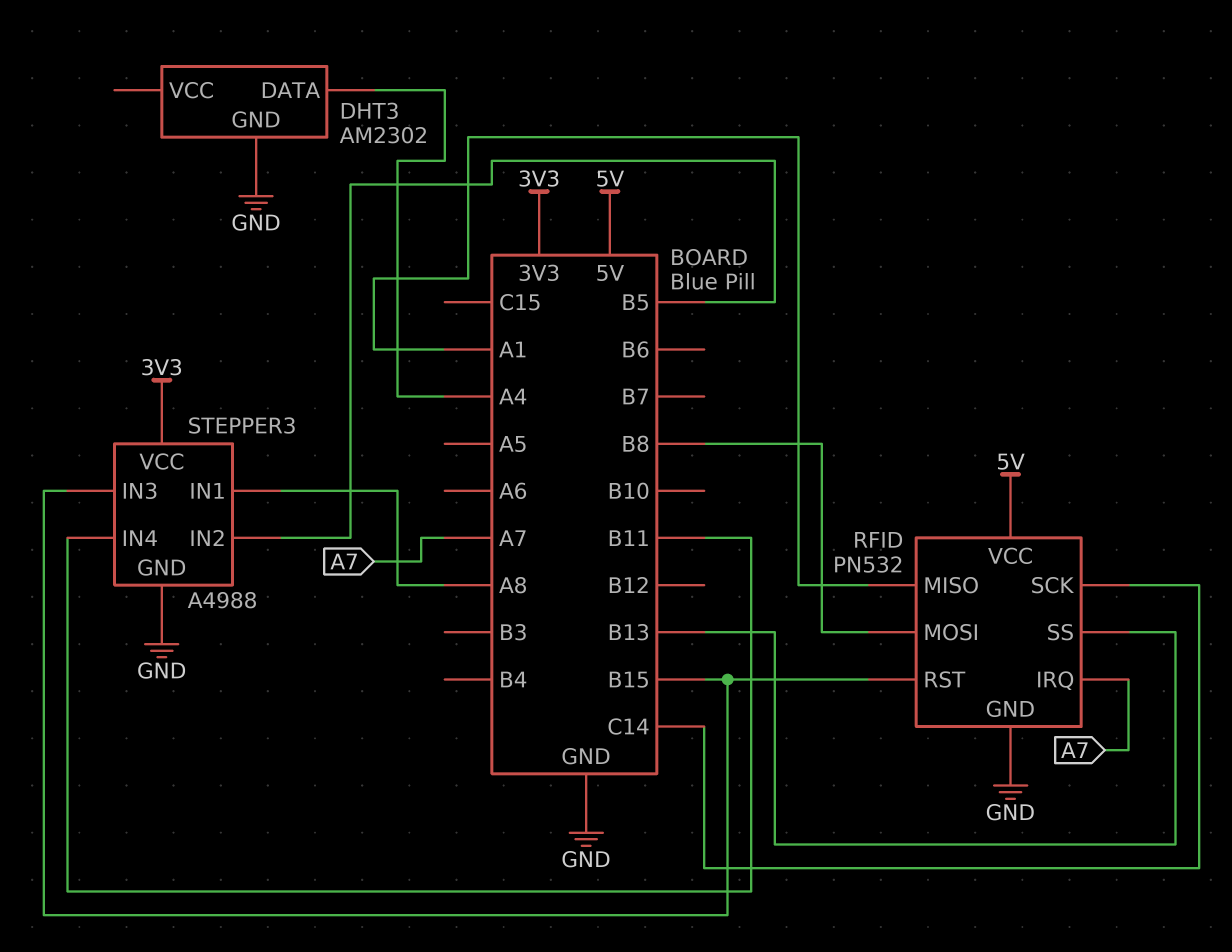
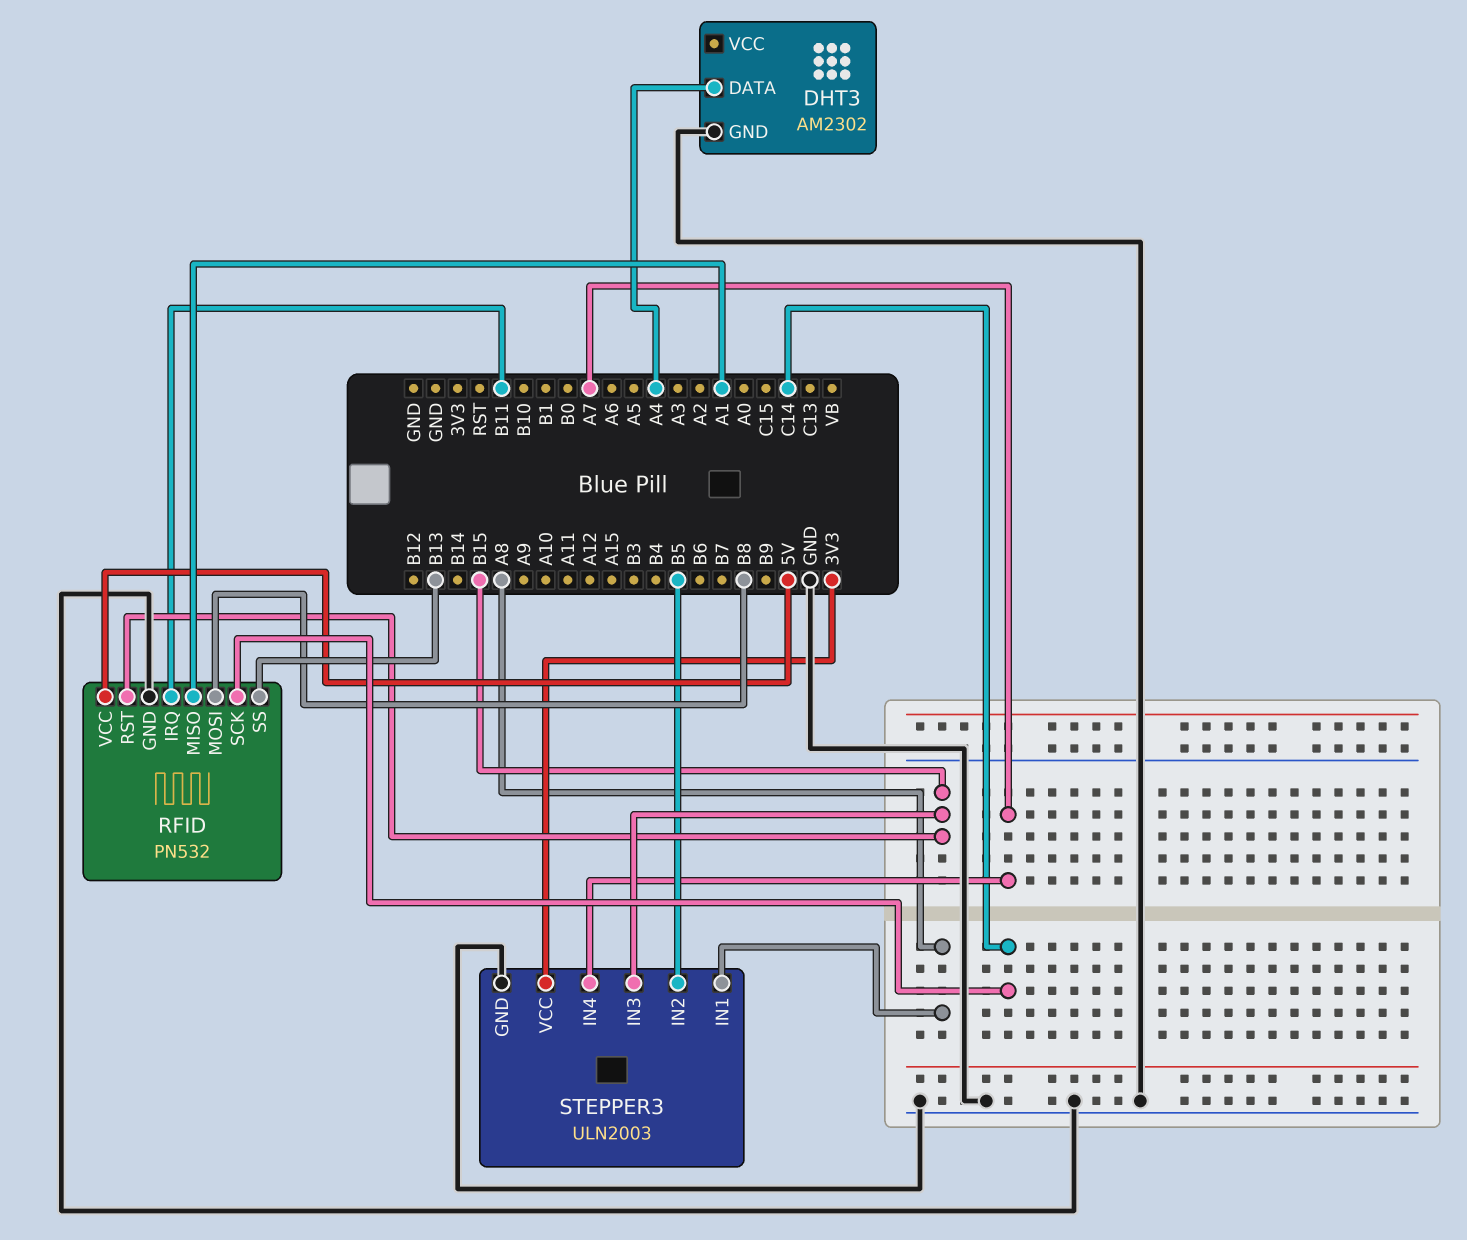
RFID pin IRQ: A7 -> B11
STEPPER3: A4988 -> ULN2003
STEPPER3 pin IN4: B11 -> A7

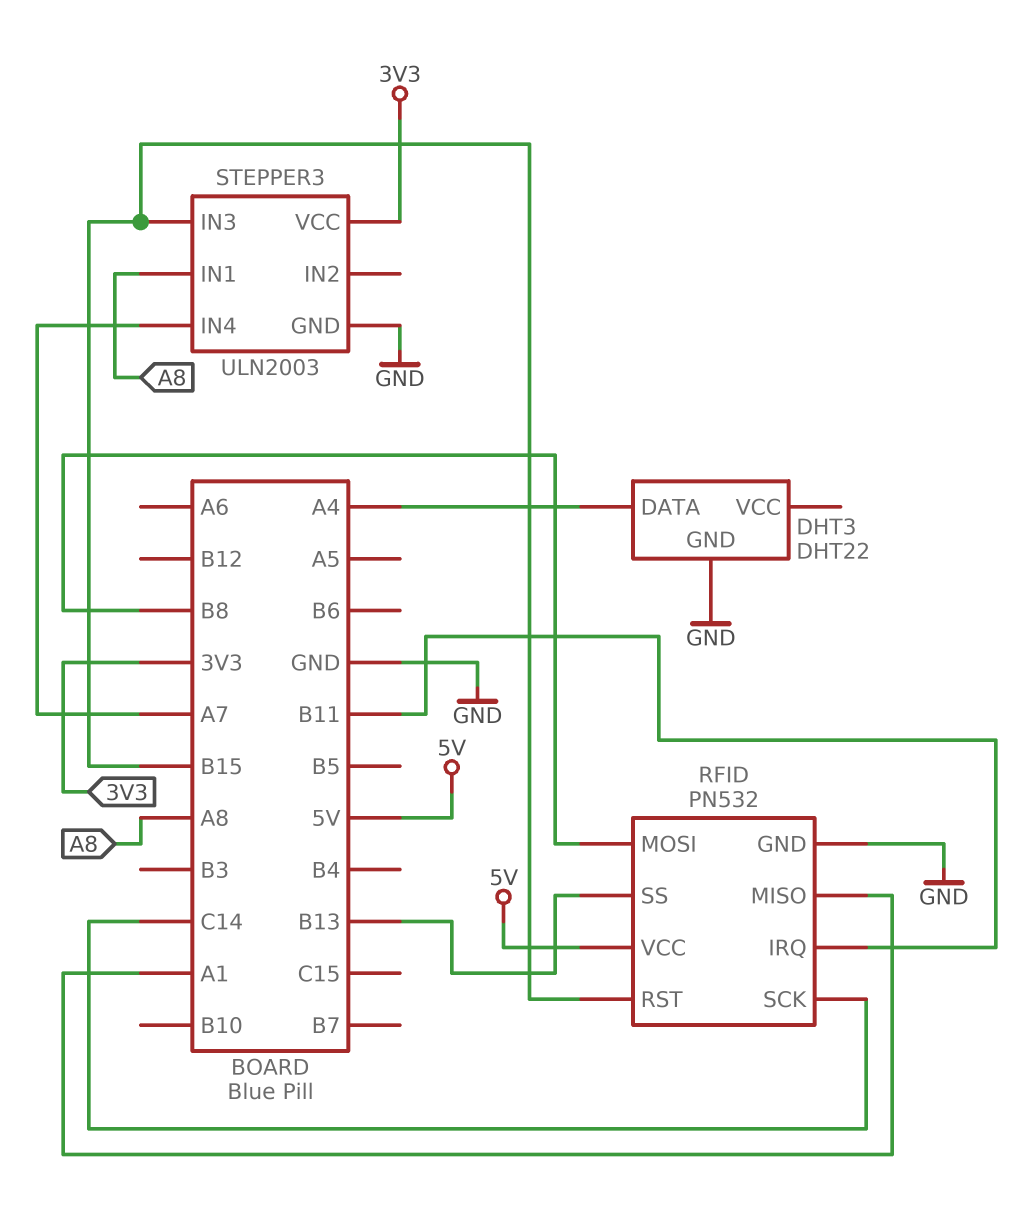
DHT3: AM2302 -> DHT22
STEPPER3 pin IN2: B5 -> none

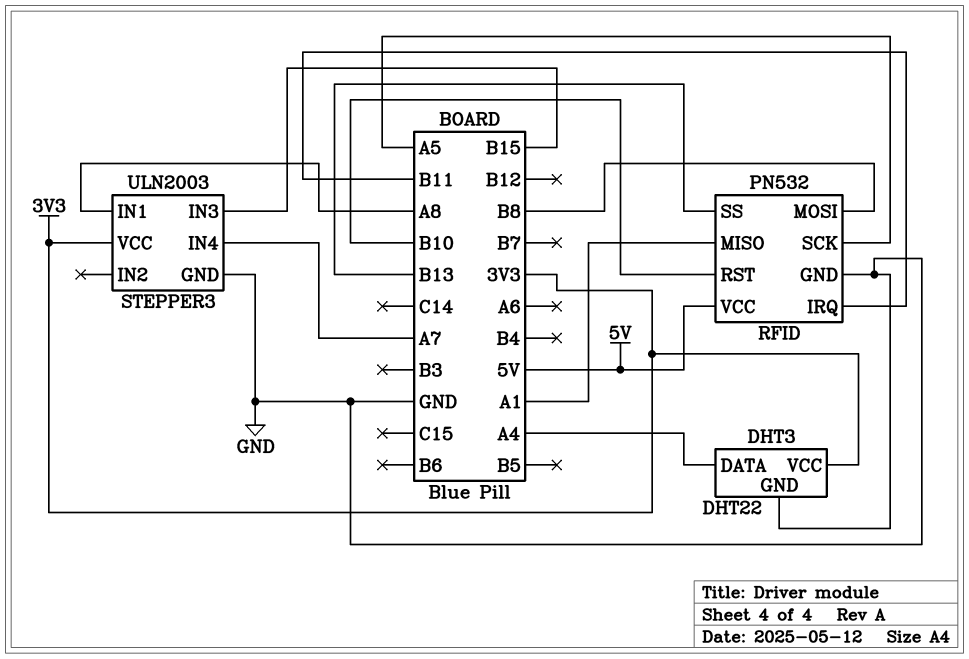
DHT3 pin VCC: none -> 3V3
RFID pin RST: B15 -> B10
RFID pin SCK: C14 -> A5

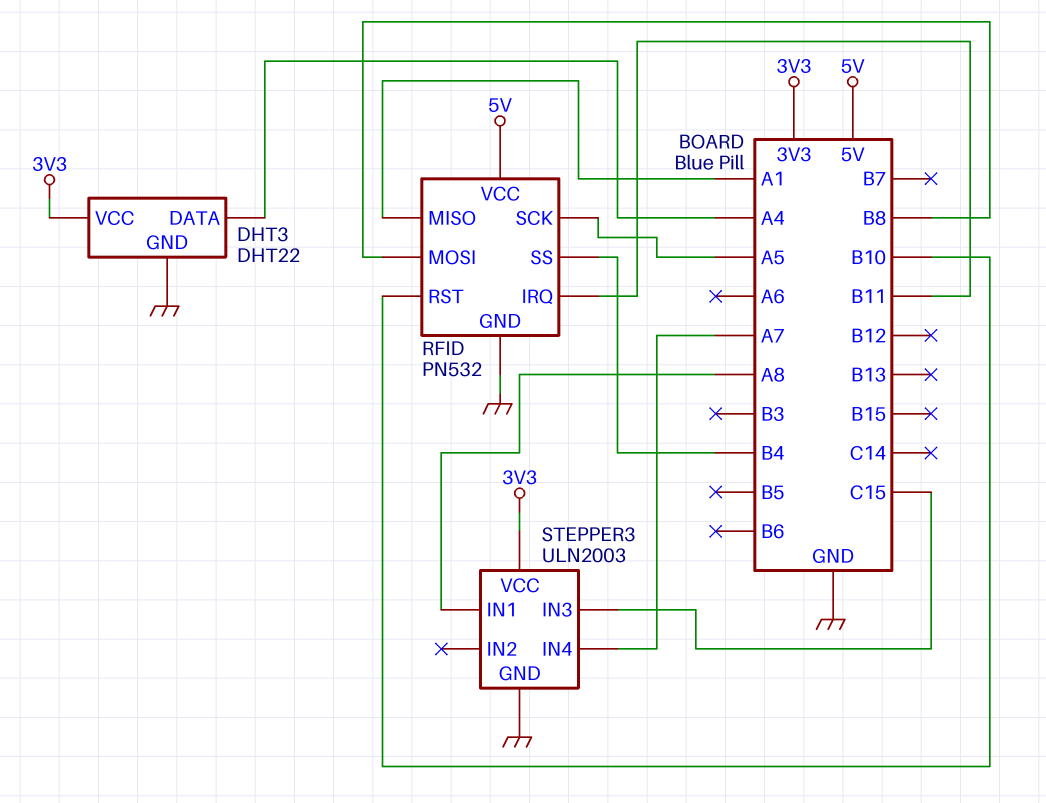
RFID pin SS: B13 -> B4
STEPPER3 pin IN3: B15 -> C15

